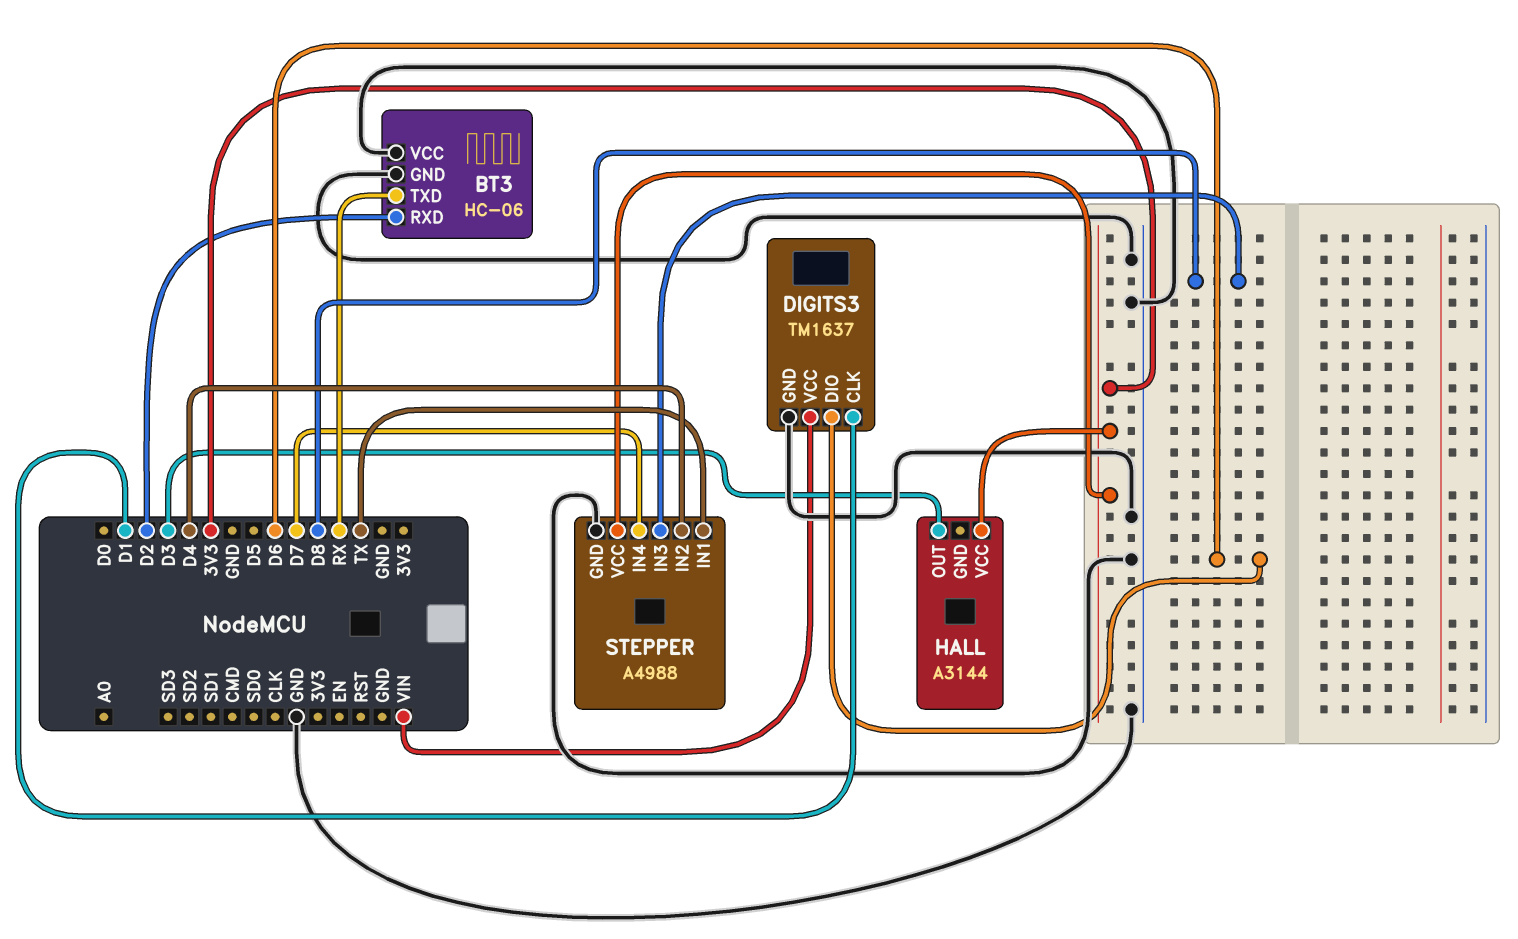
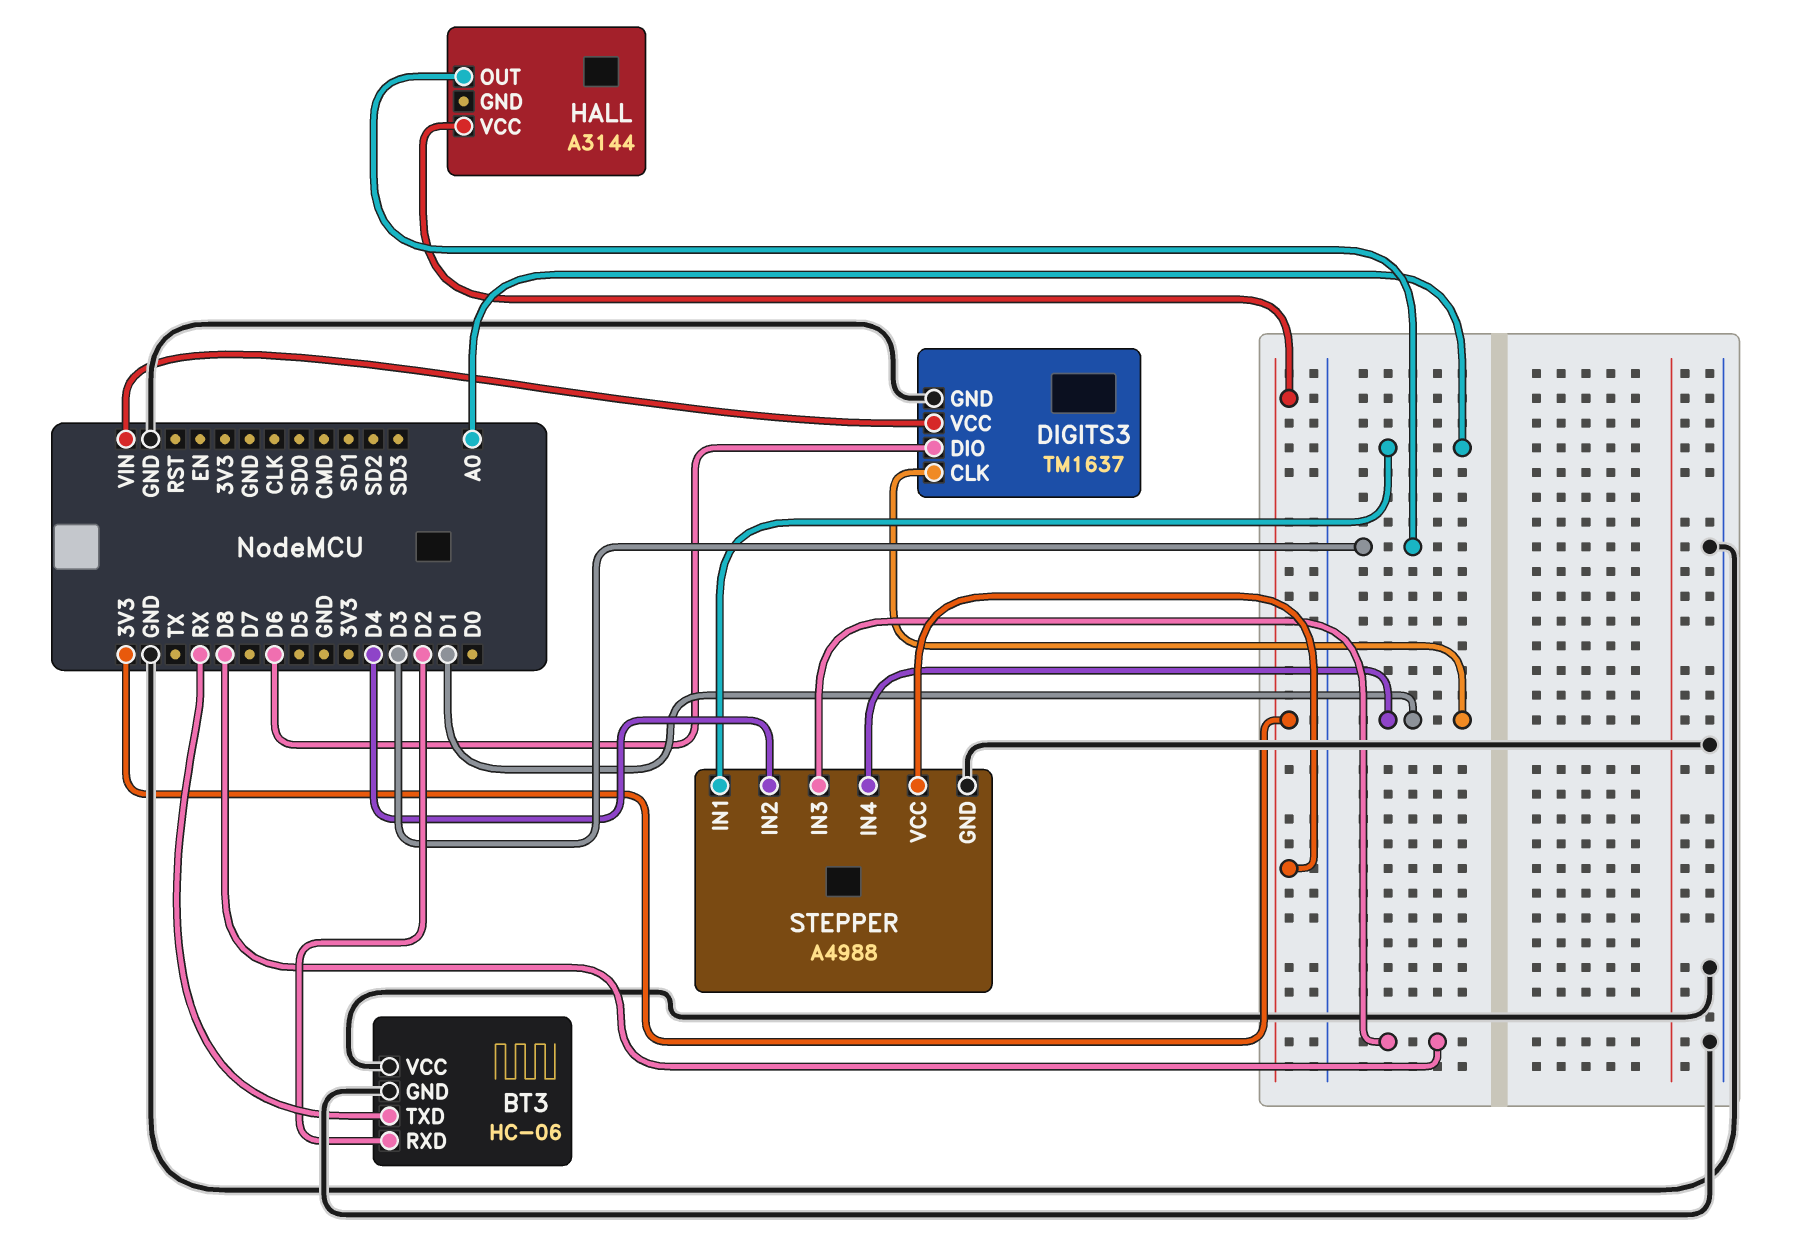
STEPPER pin IN1: TX -> A0
STEPPER pin IN4: D7 -> D1

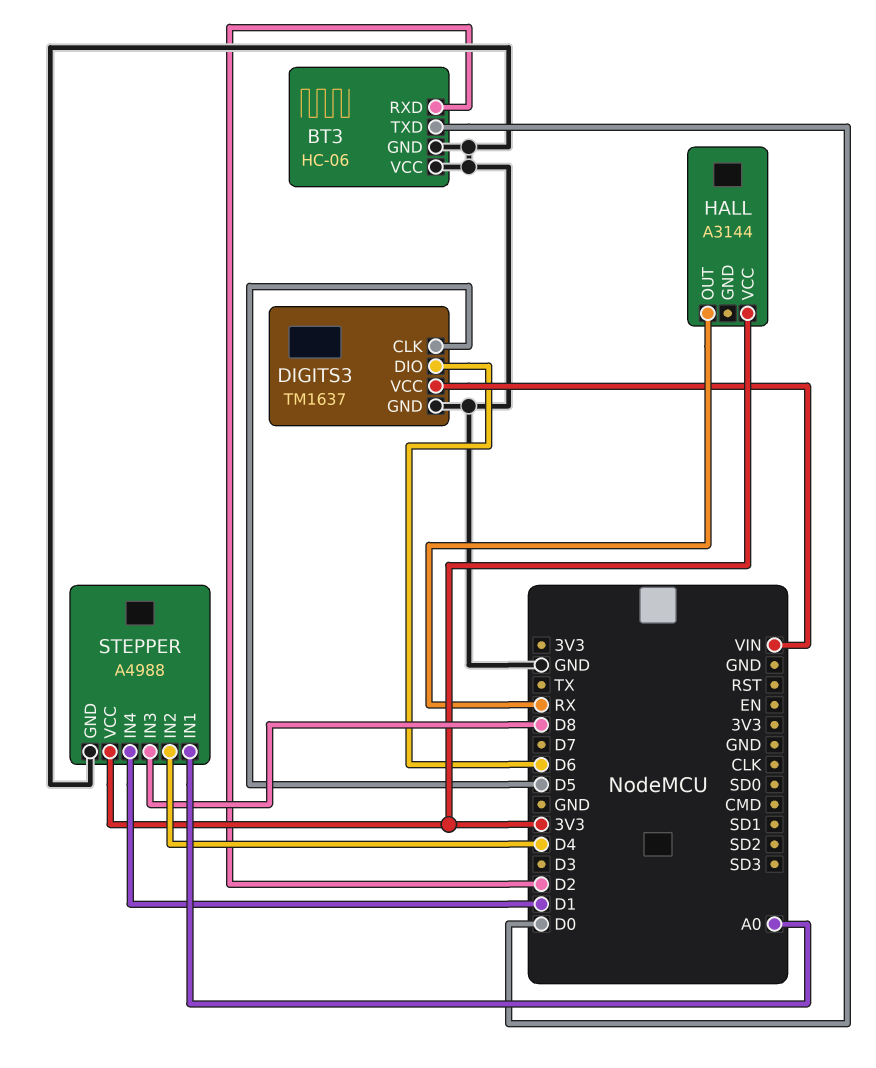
BT3 pin TXD: RX -> D0
DIGITS3 pin CLK: D1 -> D5
HALL pin OUT: D3 -> RX

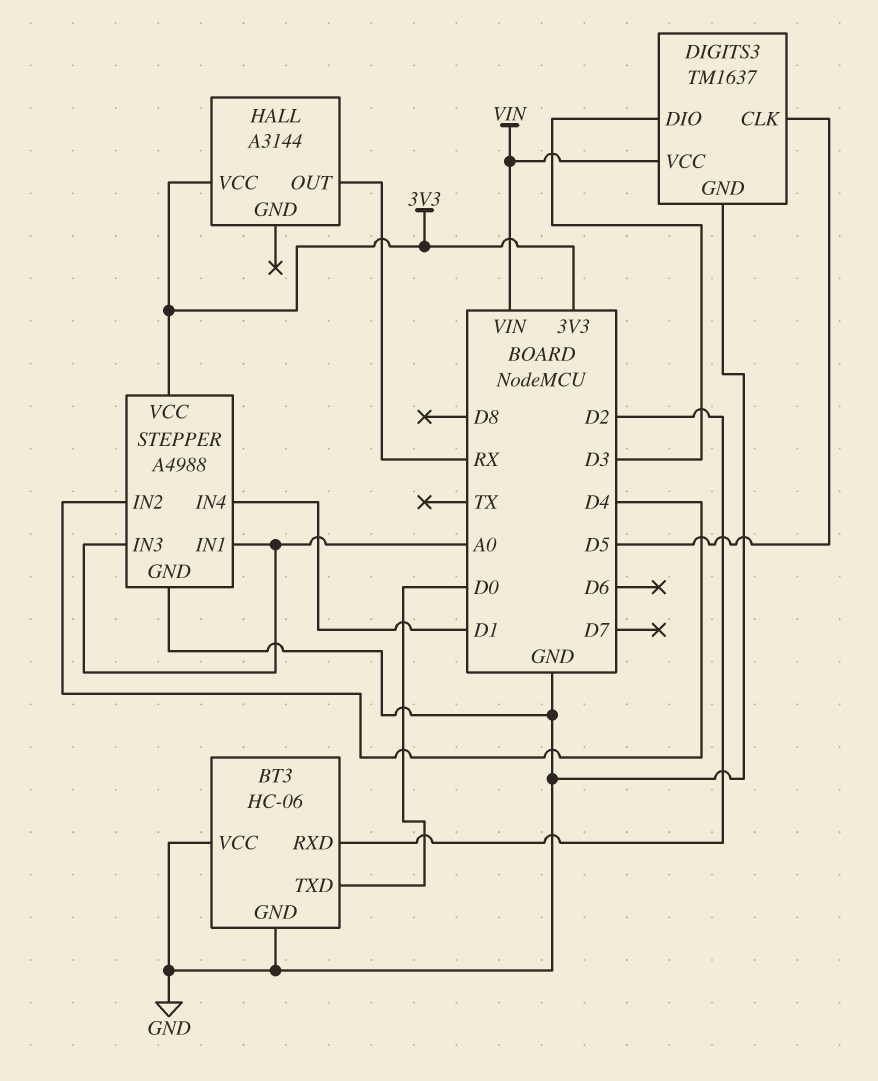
DIGITS3 pin DIO: D6 -> D3
STEPPER pin IN3: D8 -> A0

